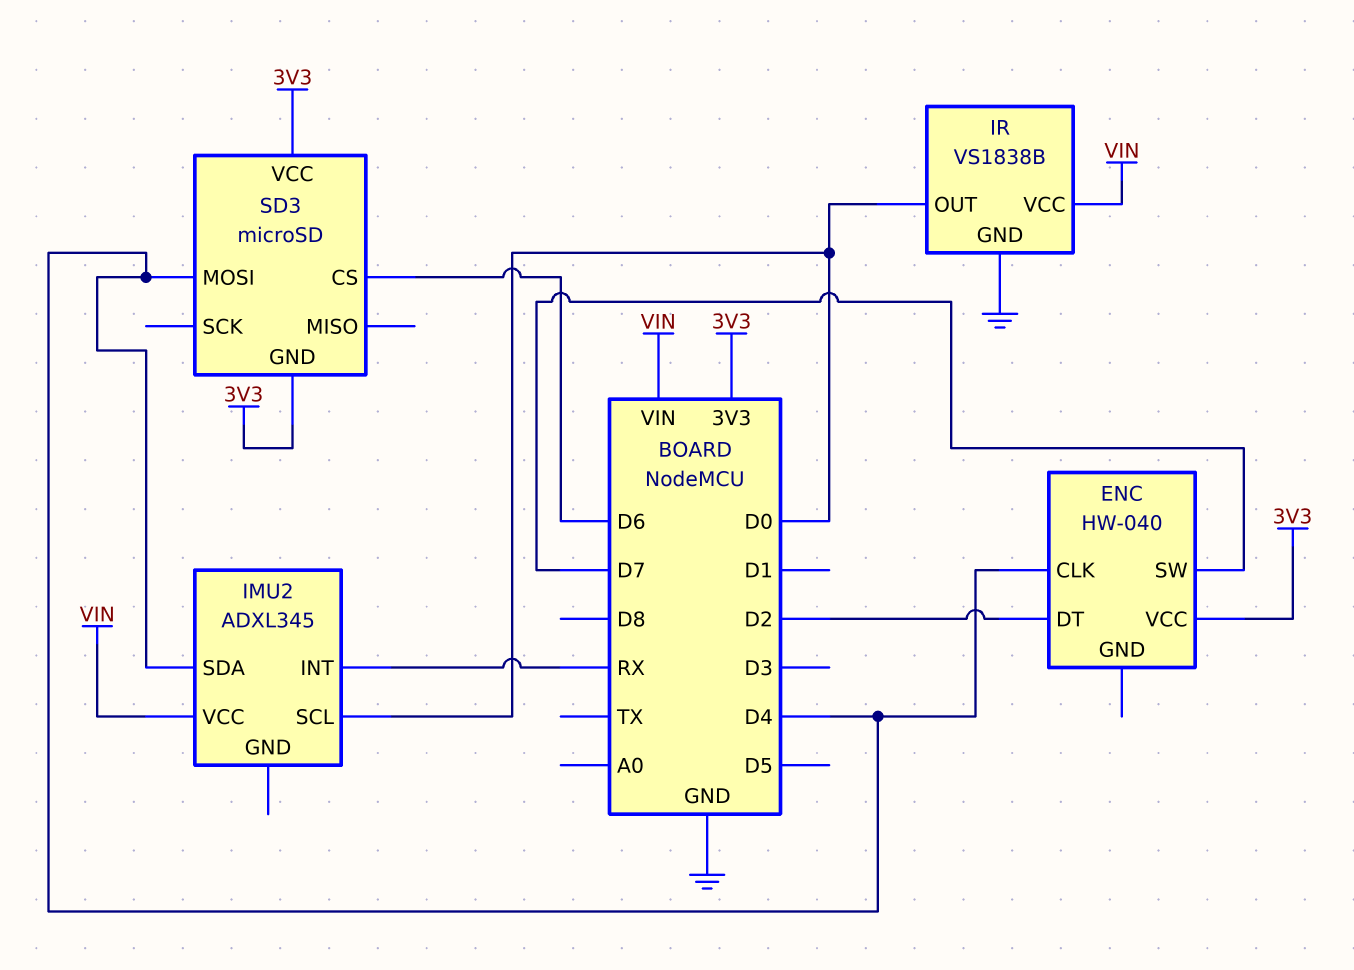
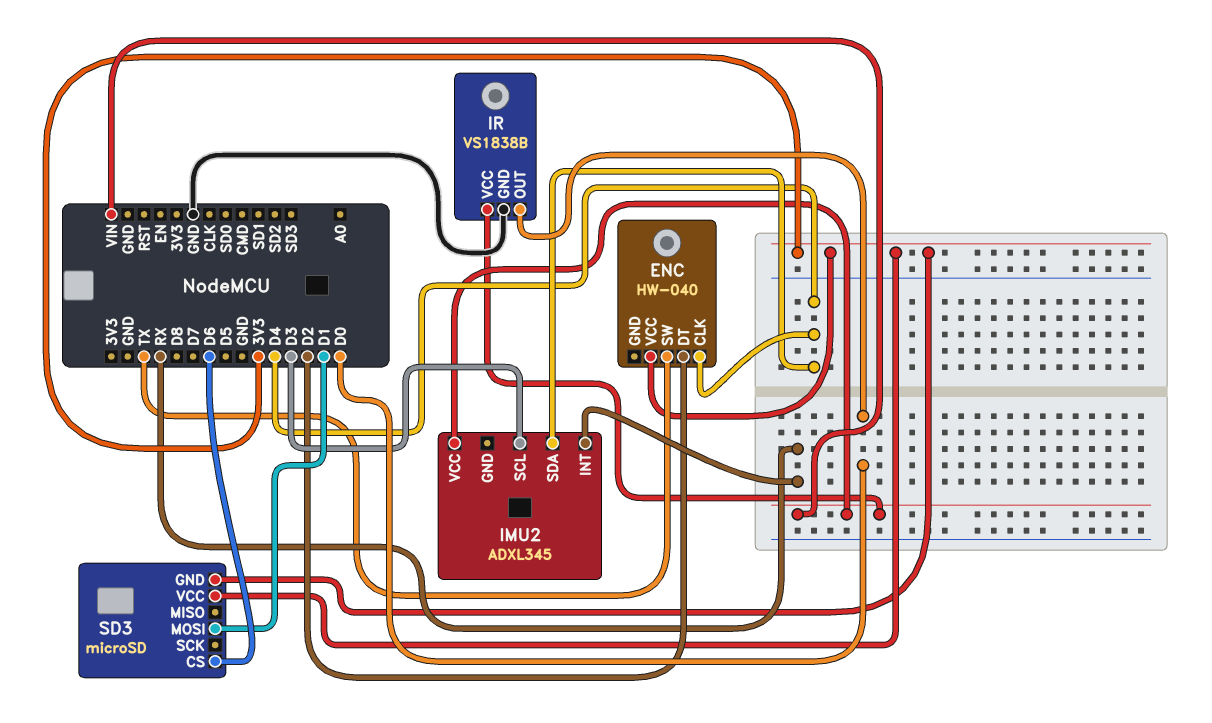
ENC pin SW: D7 -> TX
IMU2 pin SCL: D0 -> D3
SD3 pin MOSI: D4 -> D1

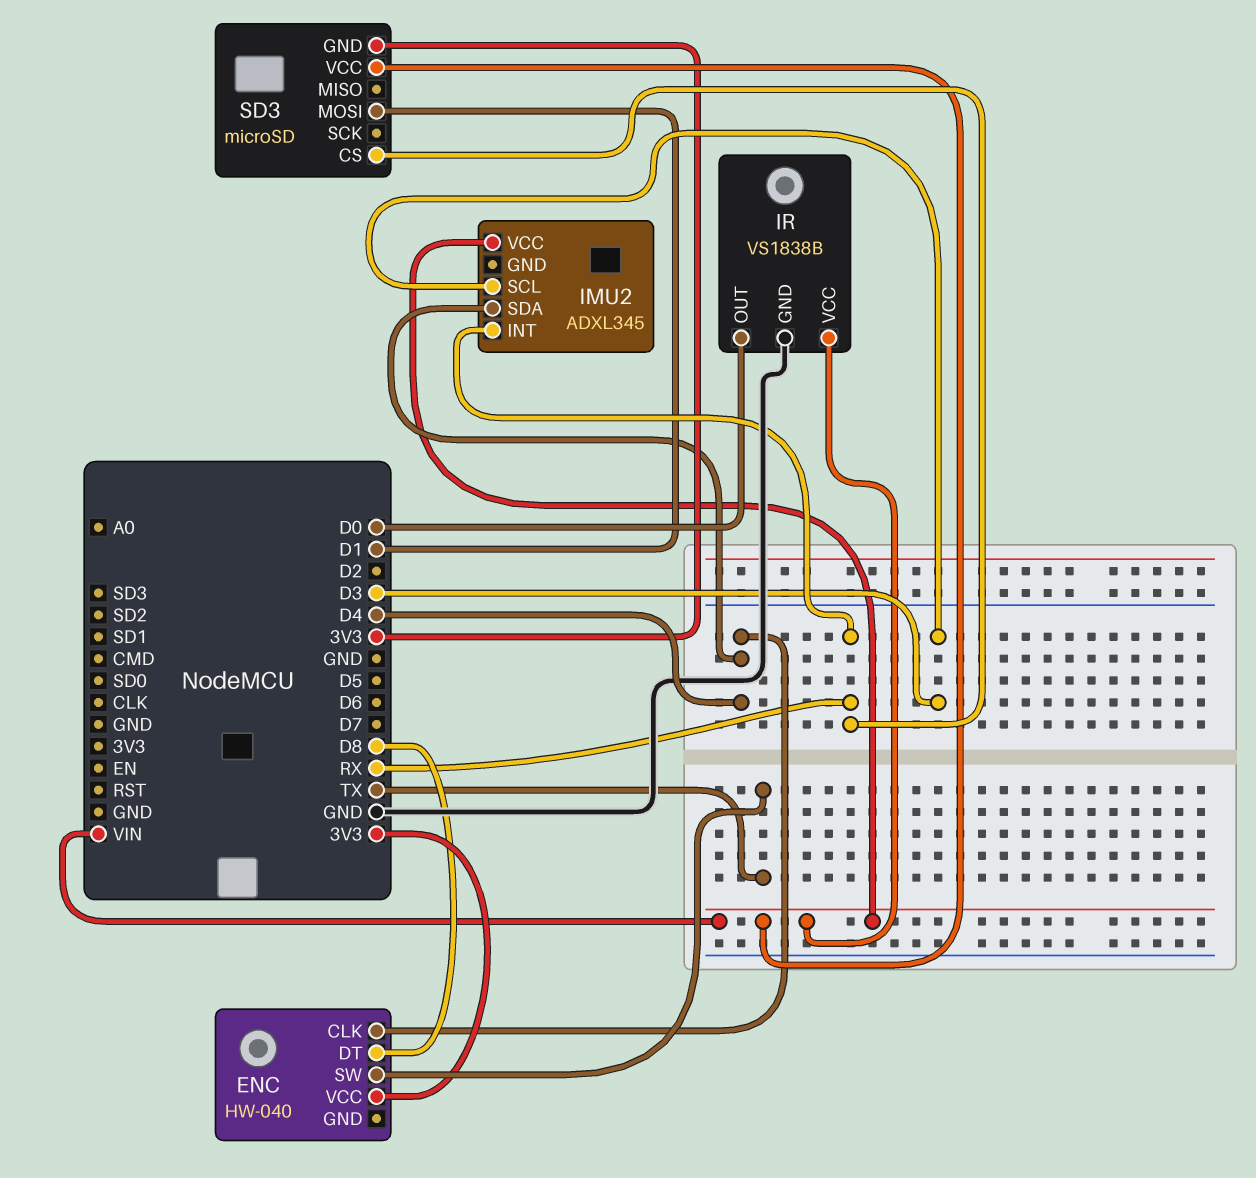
ENC pin DT: D2 -> D8
SD3 pin CS: D6 -> RX
SD3 pin VCC: 3V3 -> VIN

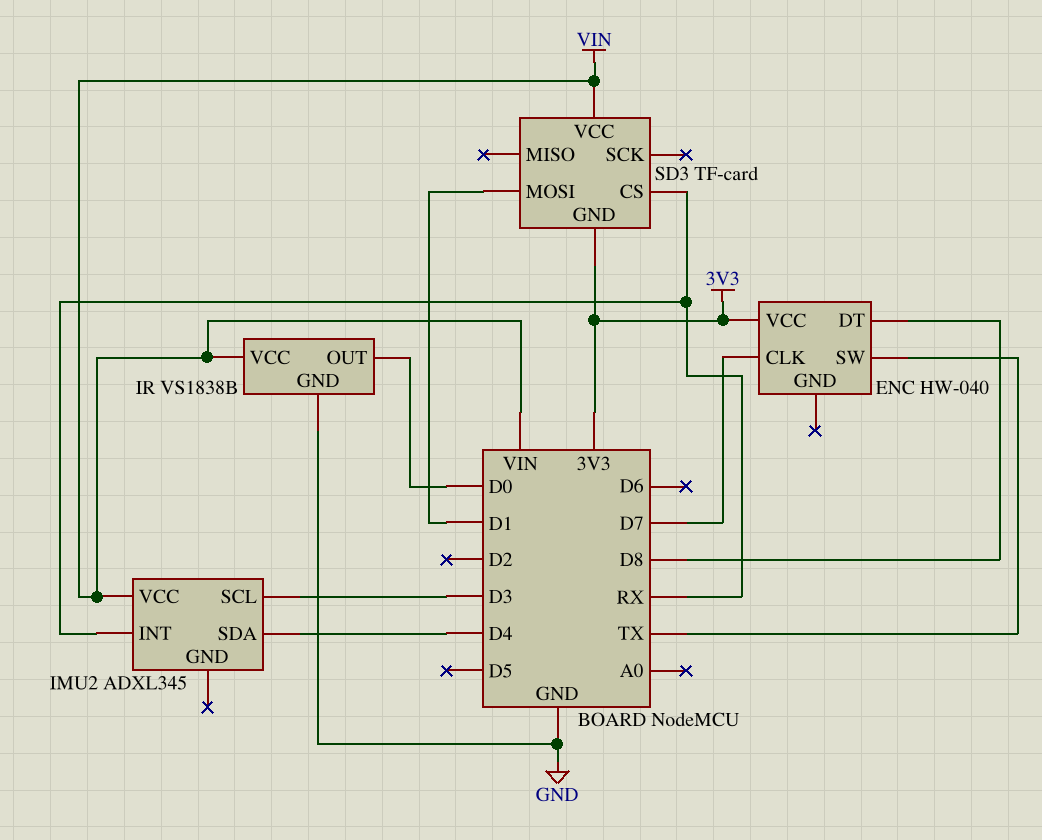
ENC pin CLK: D4 -> D7
SD3: microSD -> TF-card

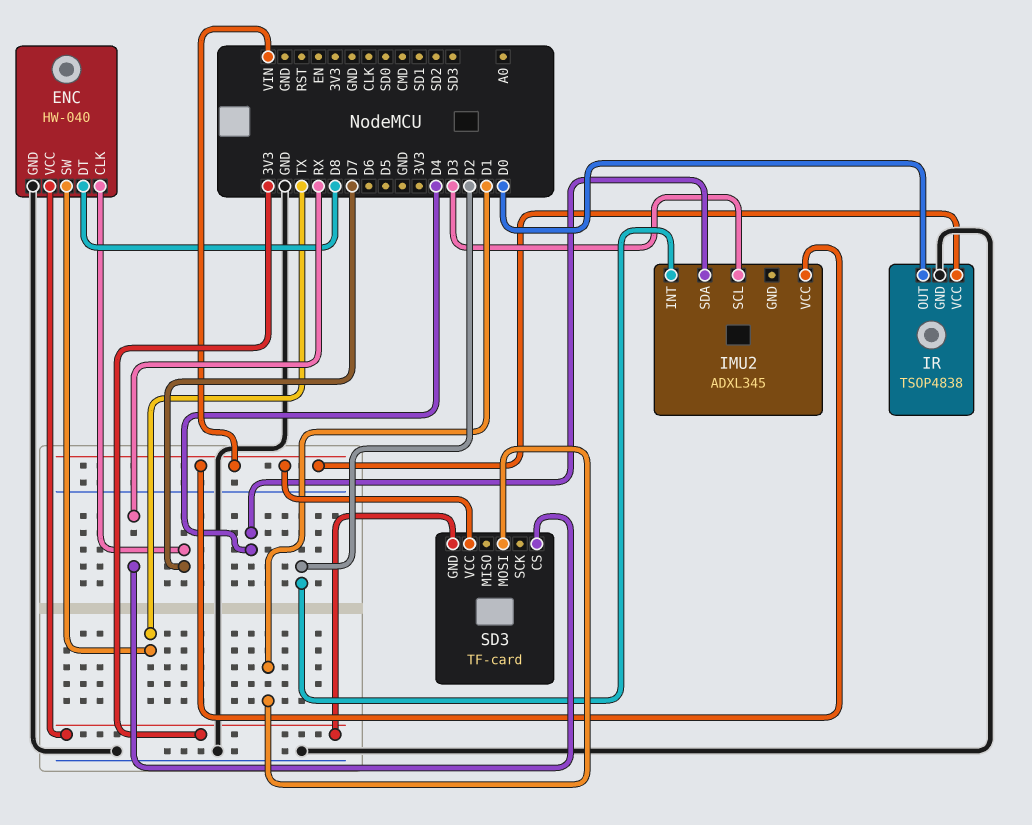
ENC pin GND: none -> GND
IMU2 pin INT: RX -> D2
IR: VS1838B -> TSOP4838

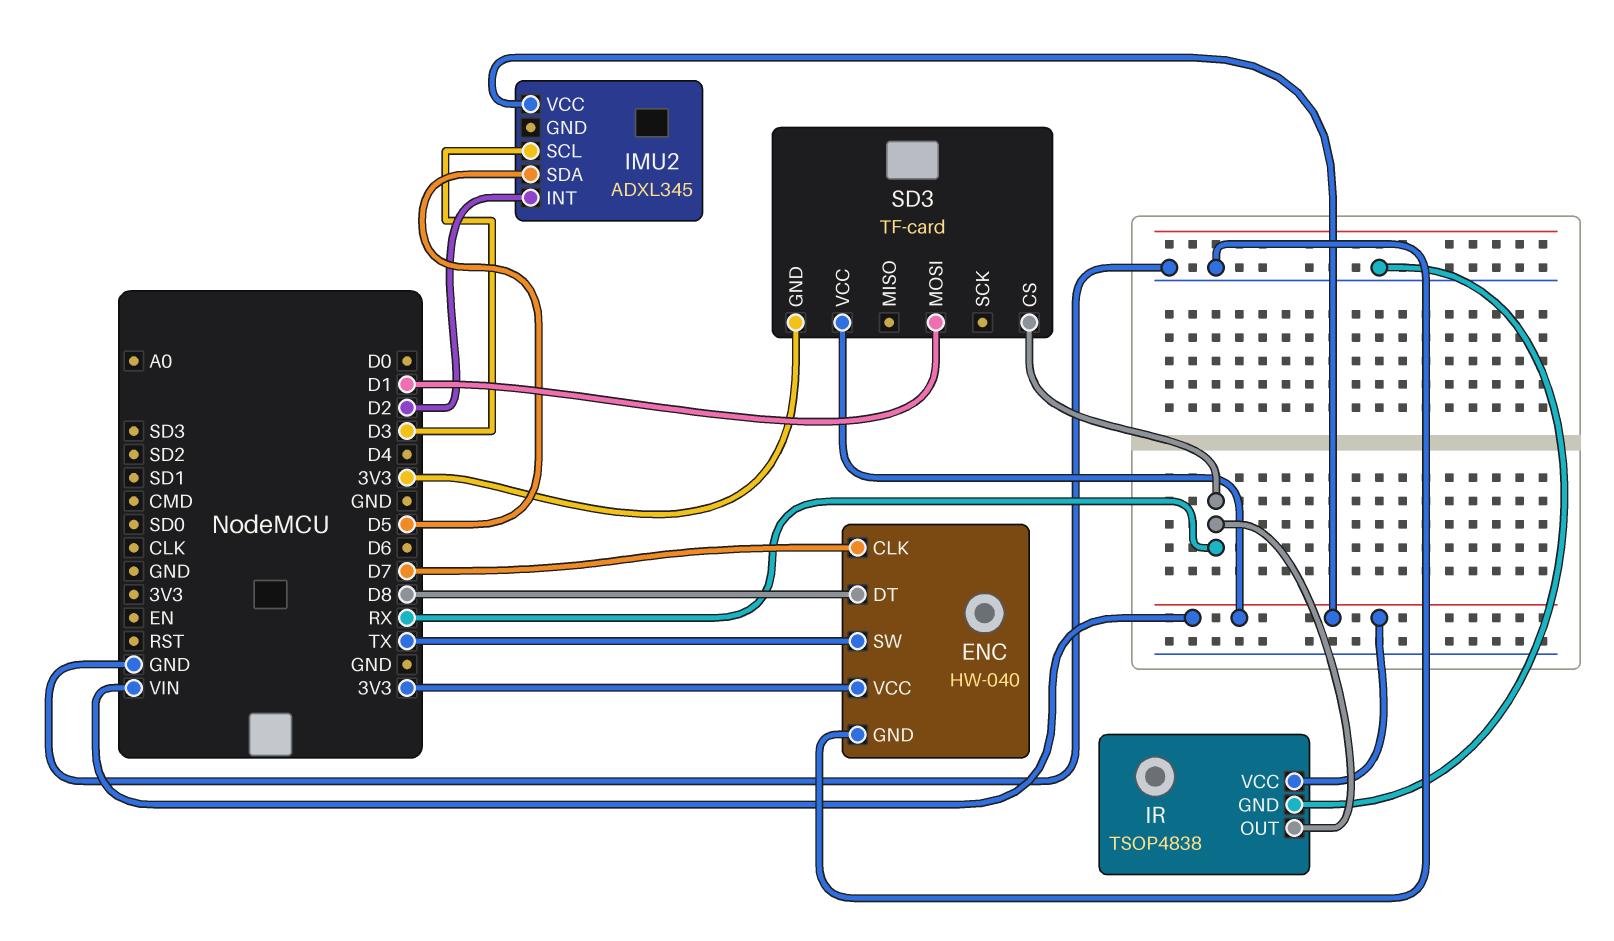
IMU2 pin SDA: D4 -> D5
IR pin OUT: D0 -> RX

